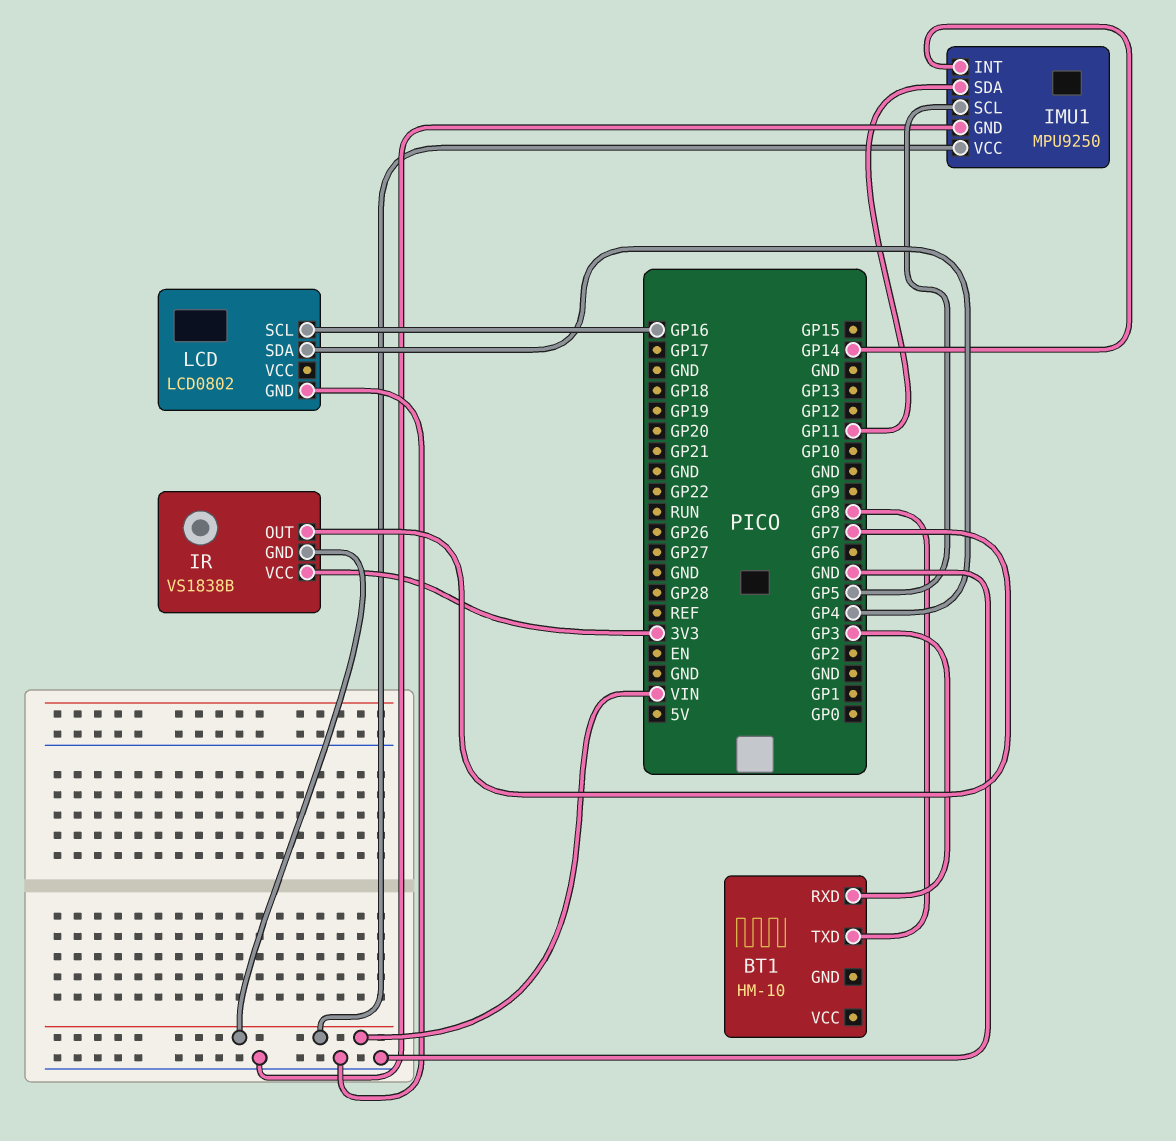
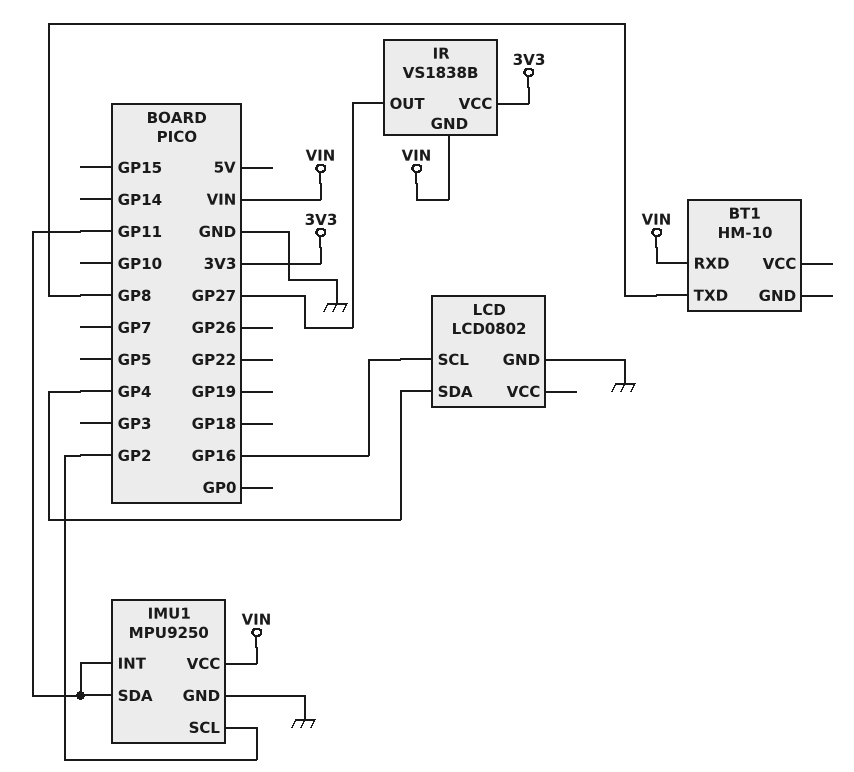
BT1 pin RXD: GP3 -> VIN
IMU1 pin INT: GP14 -> GP11
IMU1 pin SCL: GP5 -> GP2
IR pin OUT: GP7 -> GP27

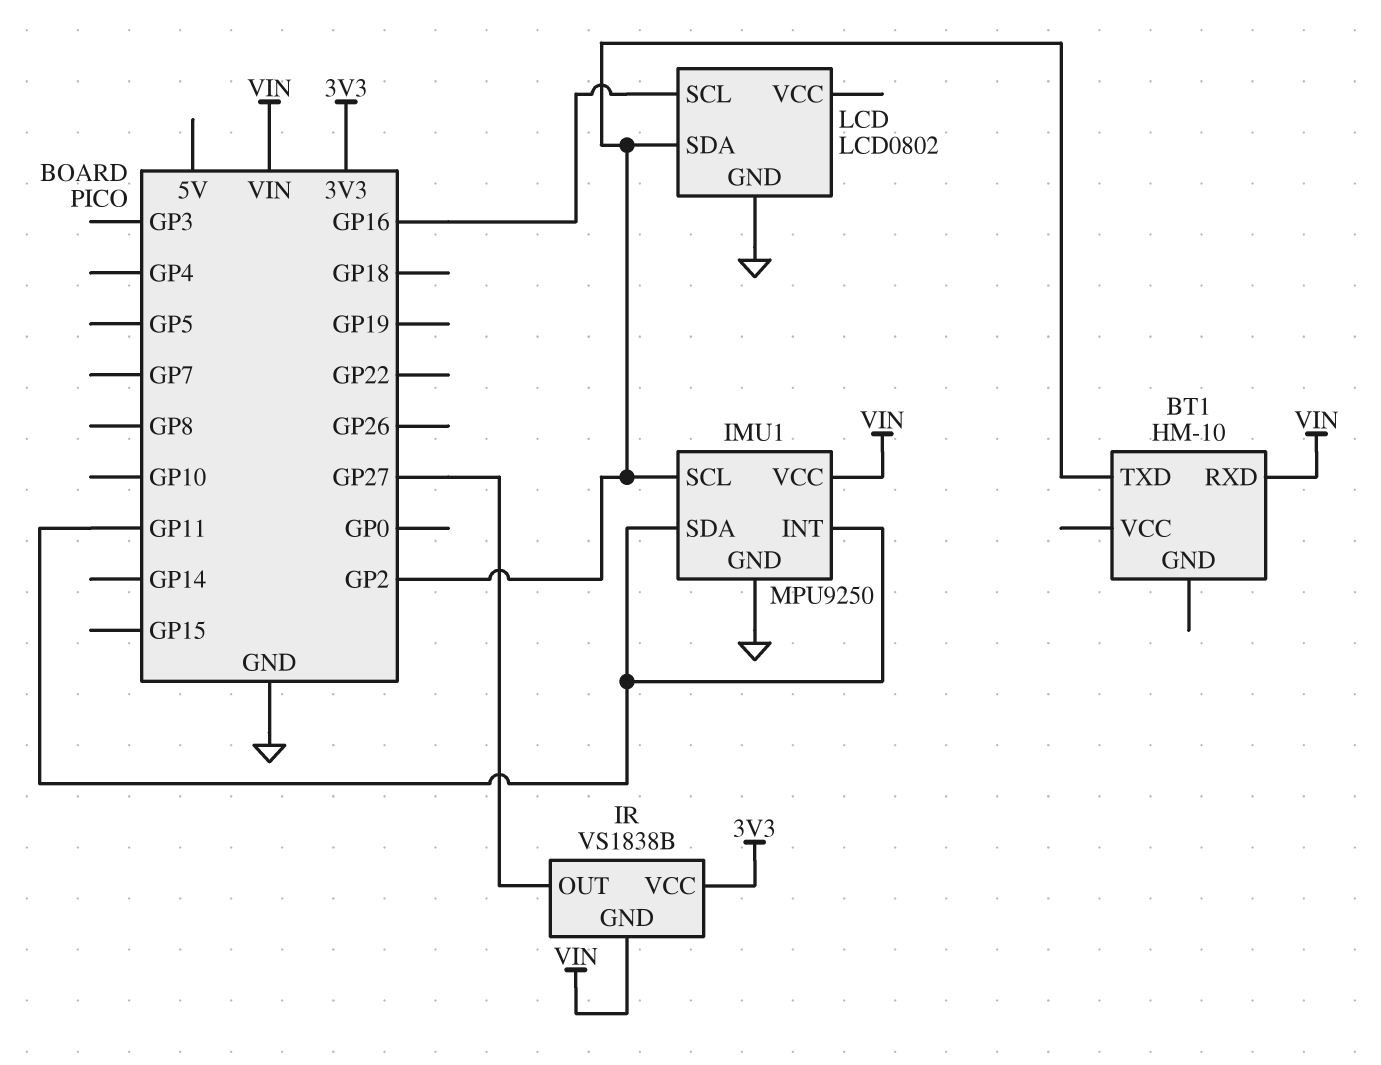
BT1 pin TXD: GP8 -> GP2
LCD pin SDA: GP4 -> GP2

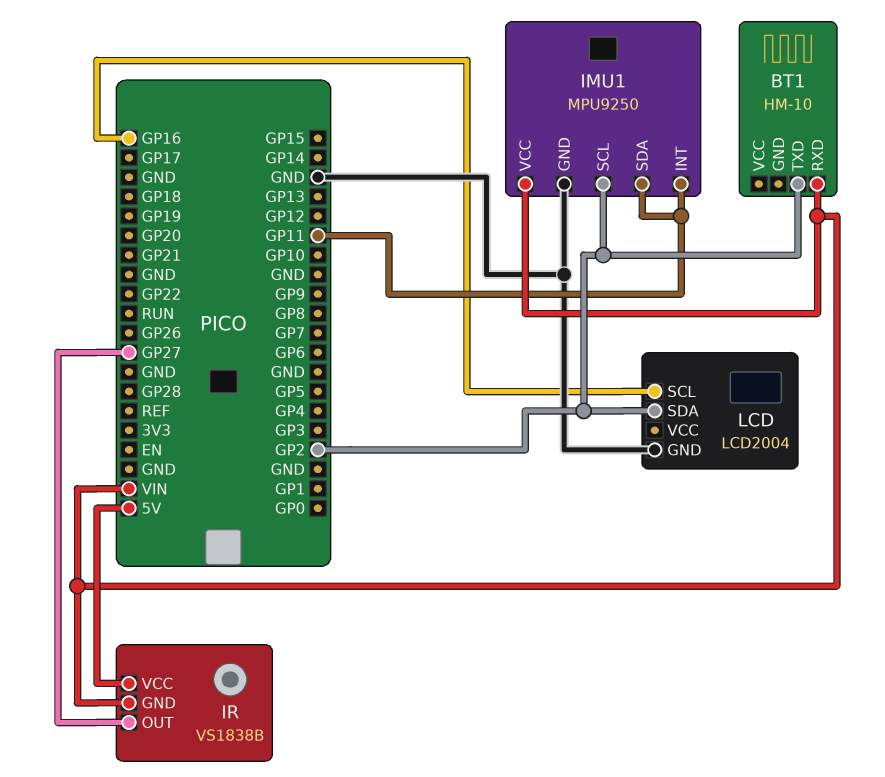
IR pin VCC: 3V3 -> 5V
LCD: LCD0802 -> LCD2004

